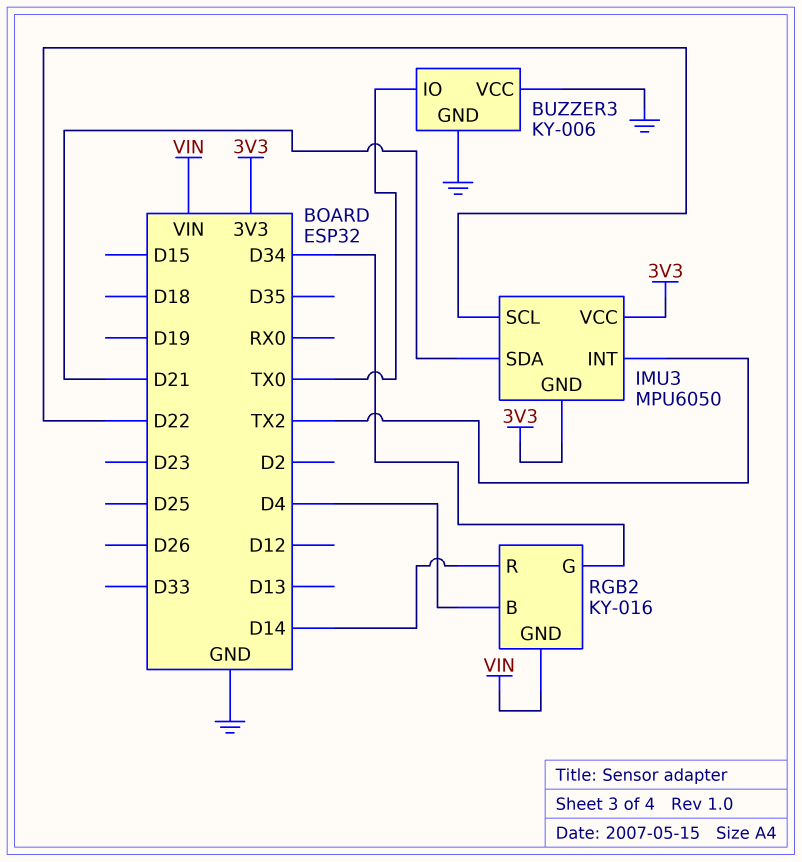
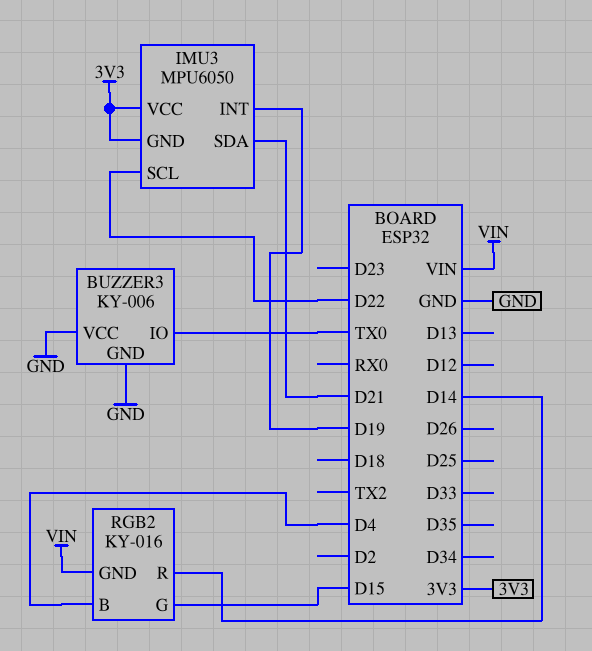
IMU3 pin INT: TX2 -> D19
RGB2 pin G: D34 -> D15

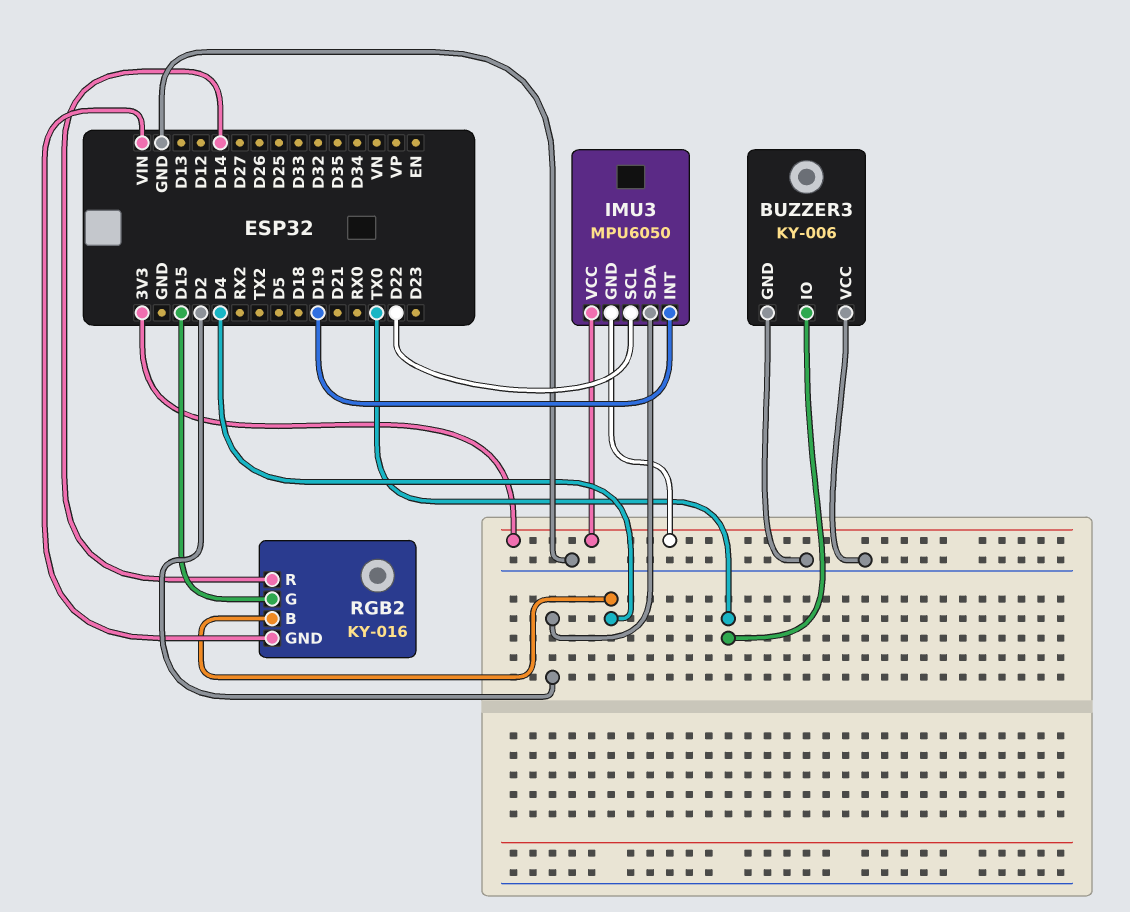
IMU3 pin SDA: D21 -> D2

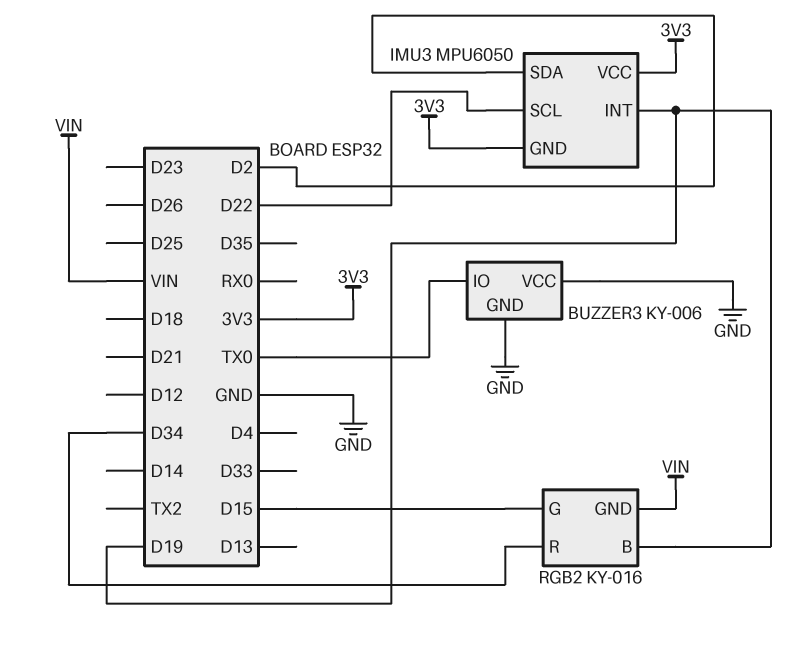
RGB2 pin B: D4 -> D19
RGB2 pin R: D14 -> D34

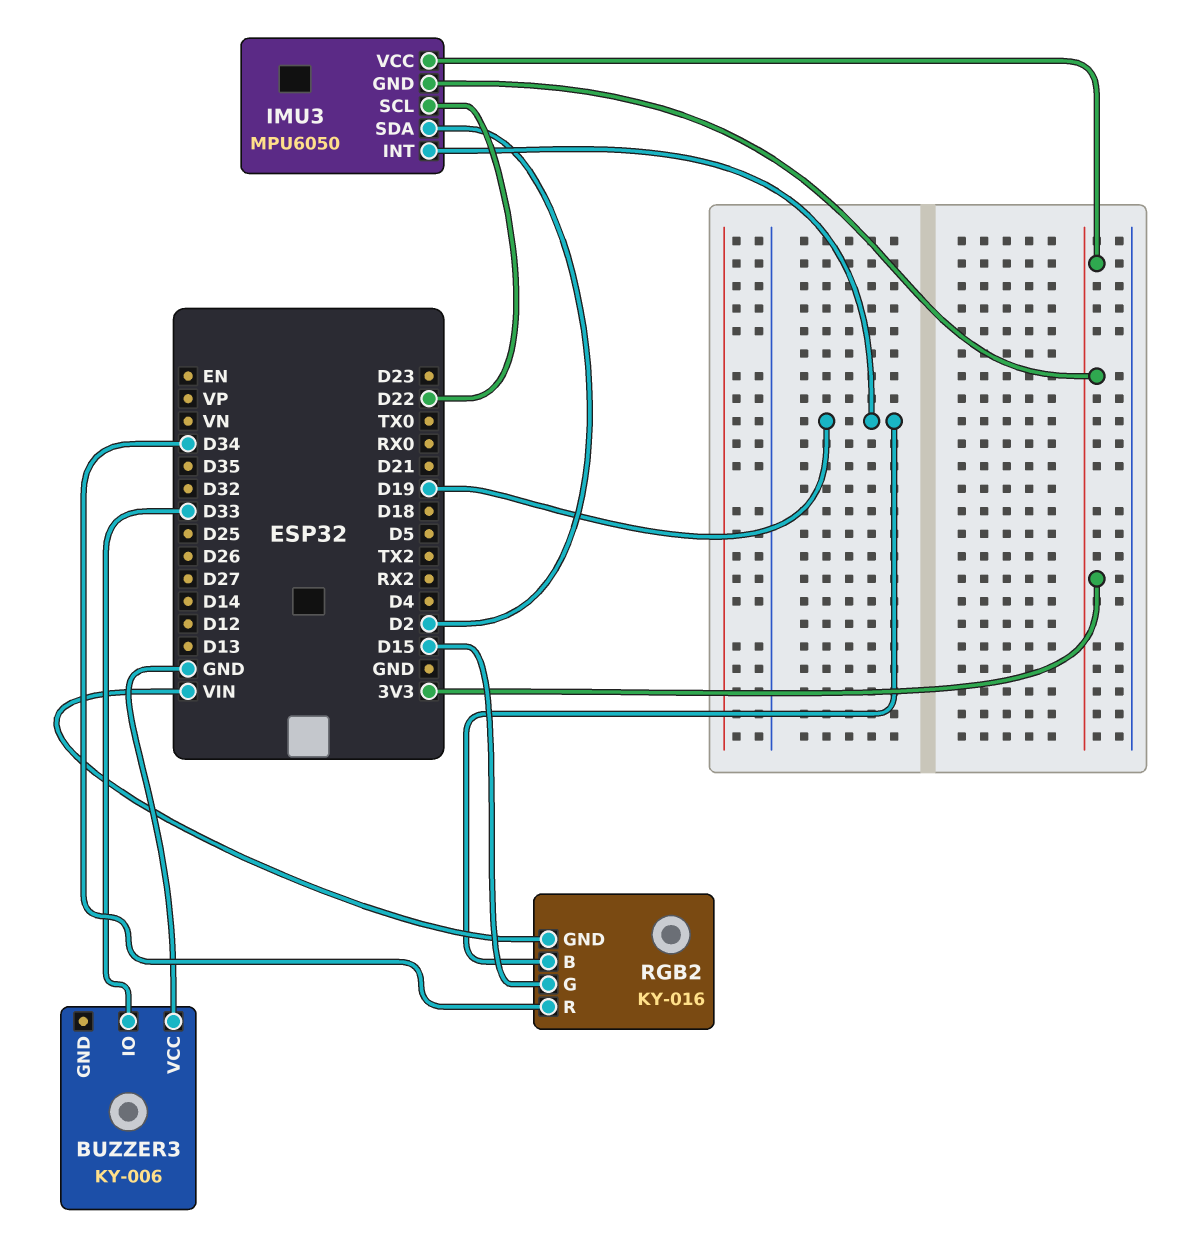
BUZZER3 pin GND: GND -> none
BUZZER3 pin IO: TX0 -> D33

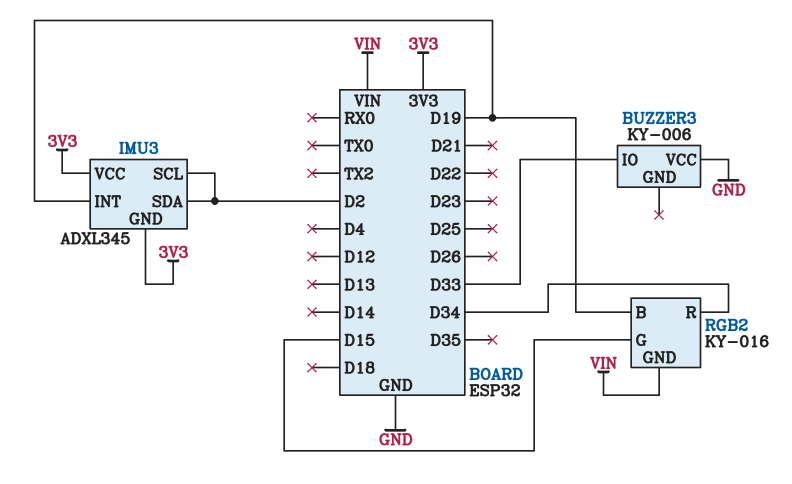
IMU3: MPU6050 -> ADXL345
IMU3 pin SCL: D22 -> D2

